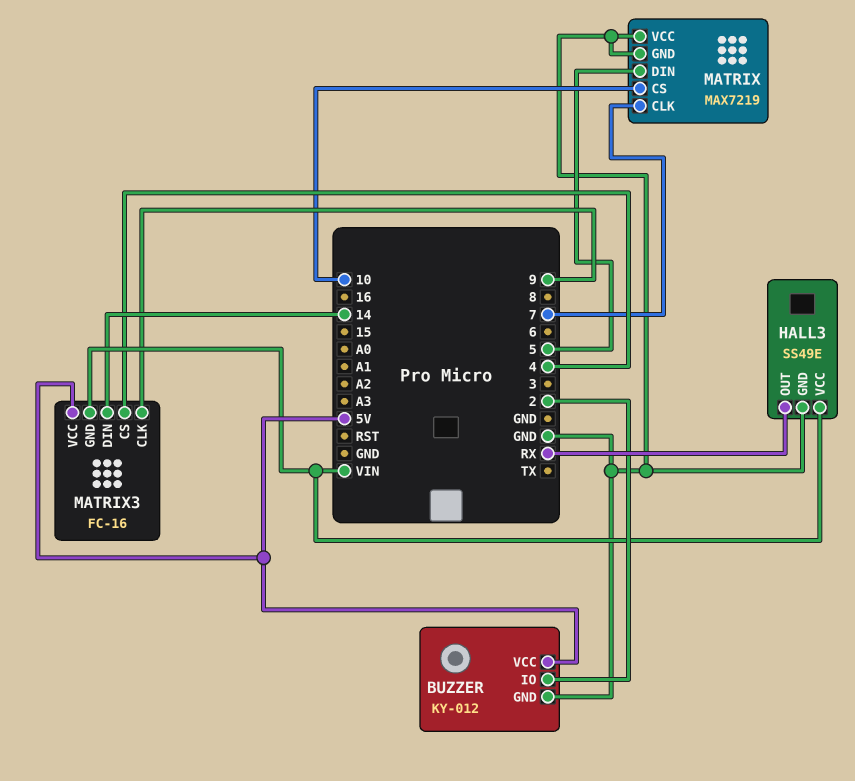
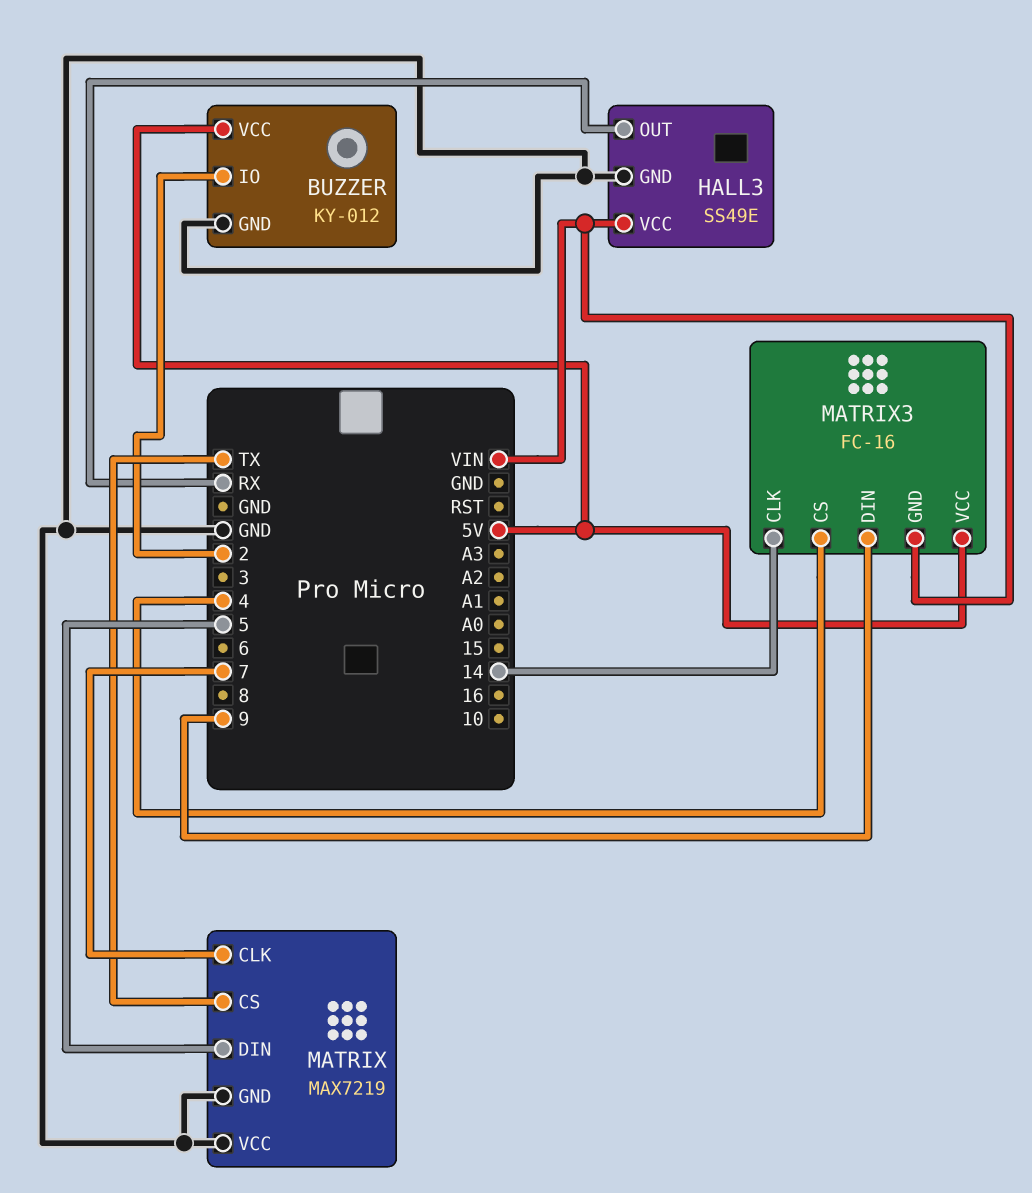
MATRIX pin CS: 10 -> TX
MATRIX3 pin CLK: 9 -> 14
MATRIX3 pin DIN: 14 -> 9

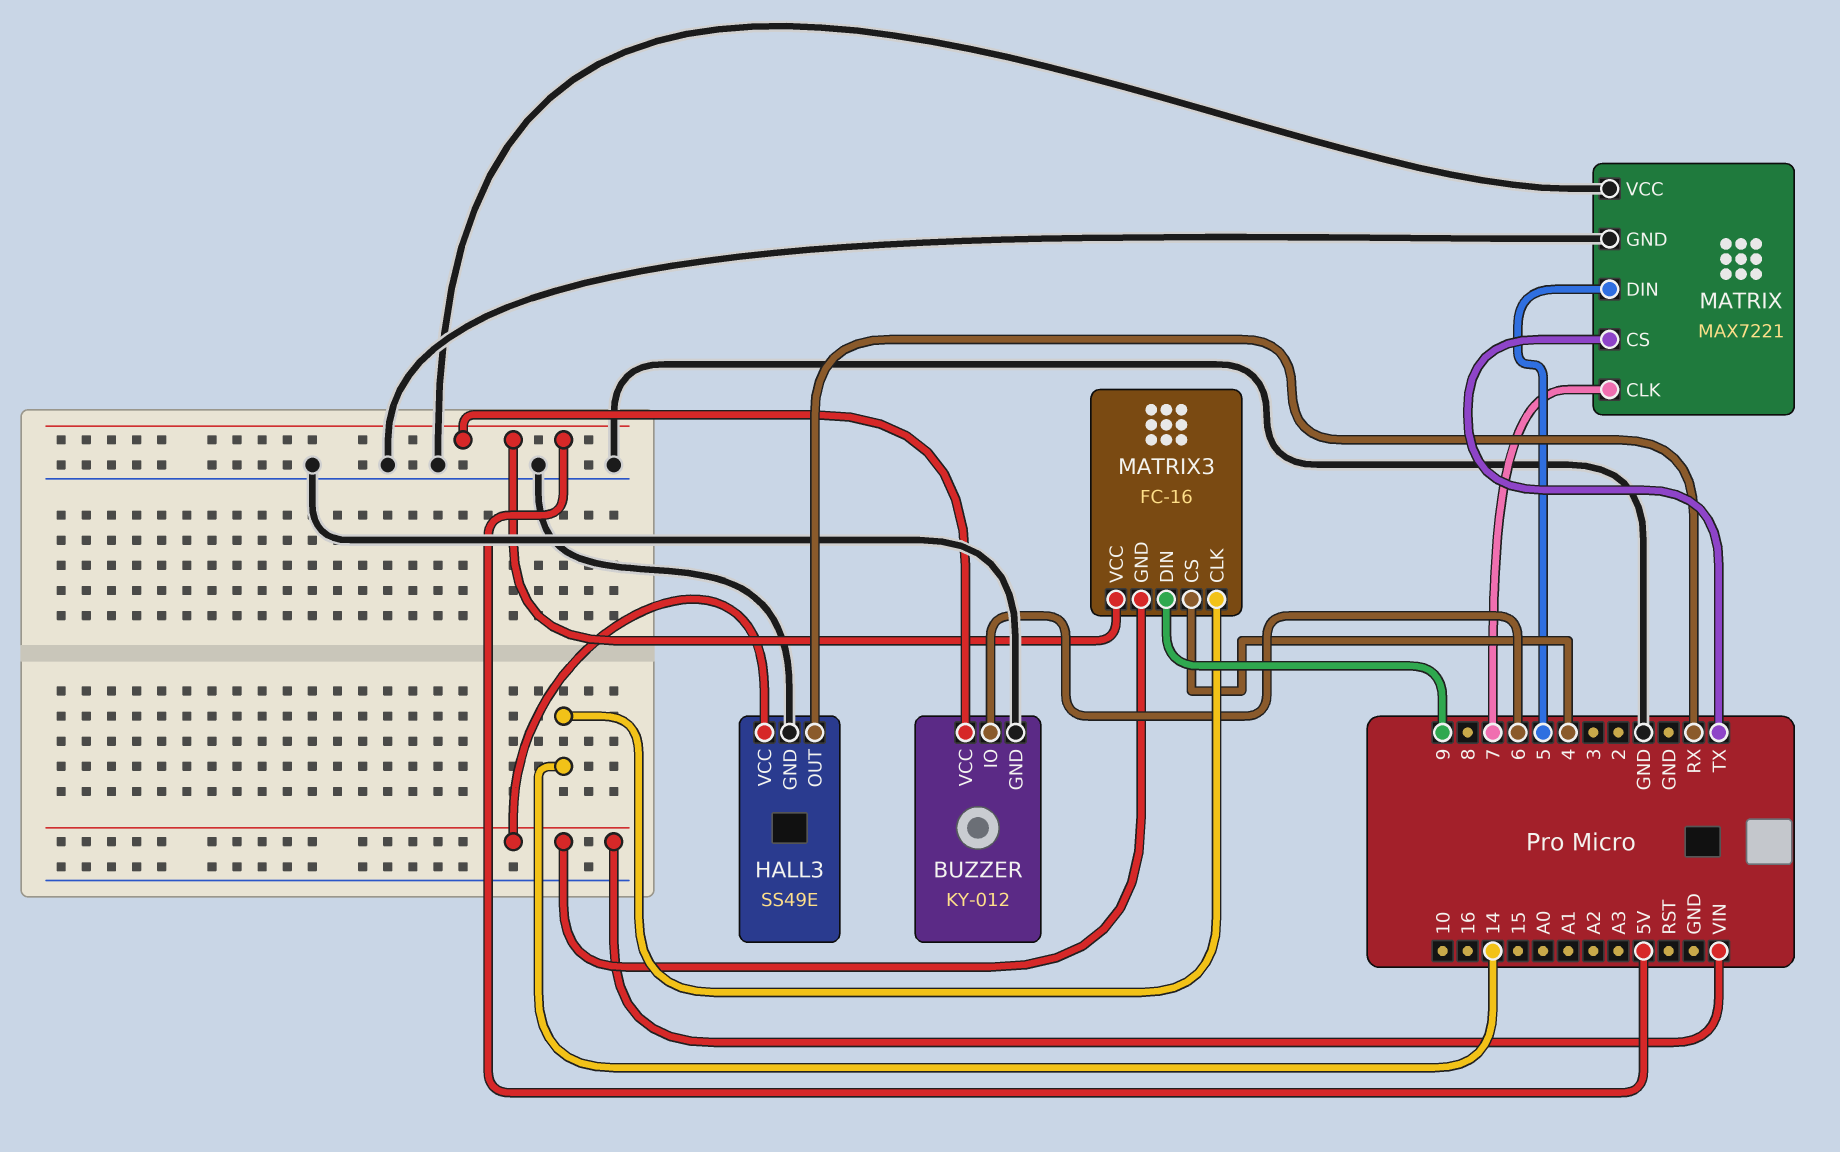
BUZZER pin IO: 2 -> 6
MATRIX: MAX7219 -> MAX7221

